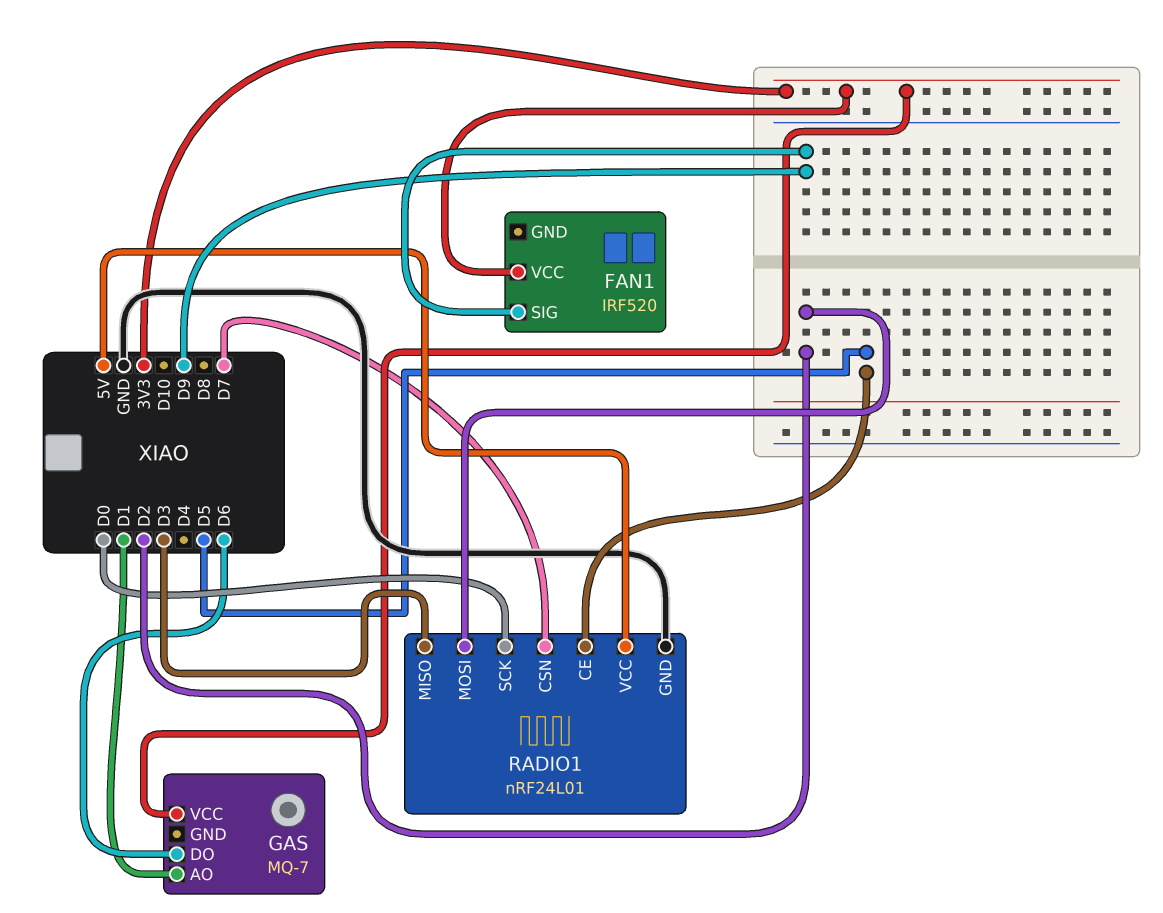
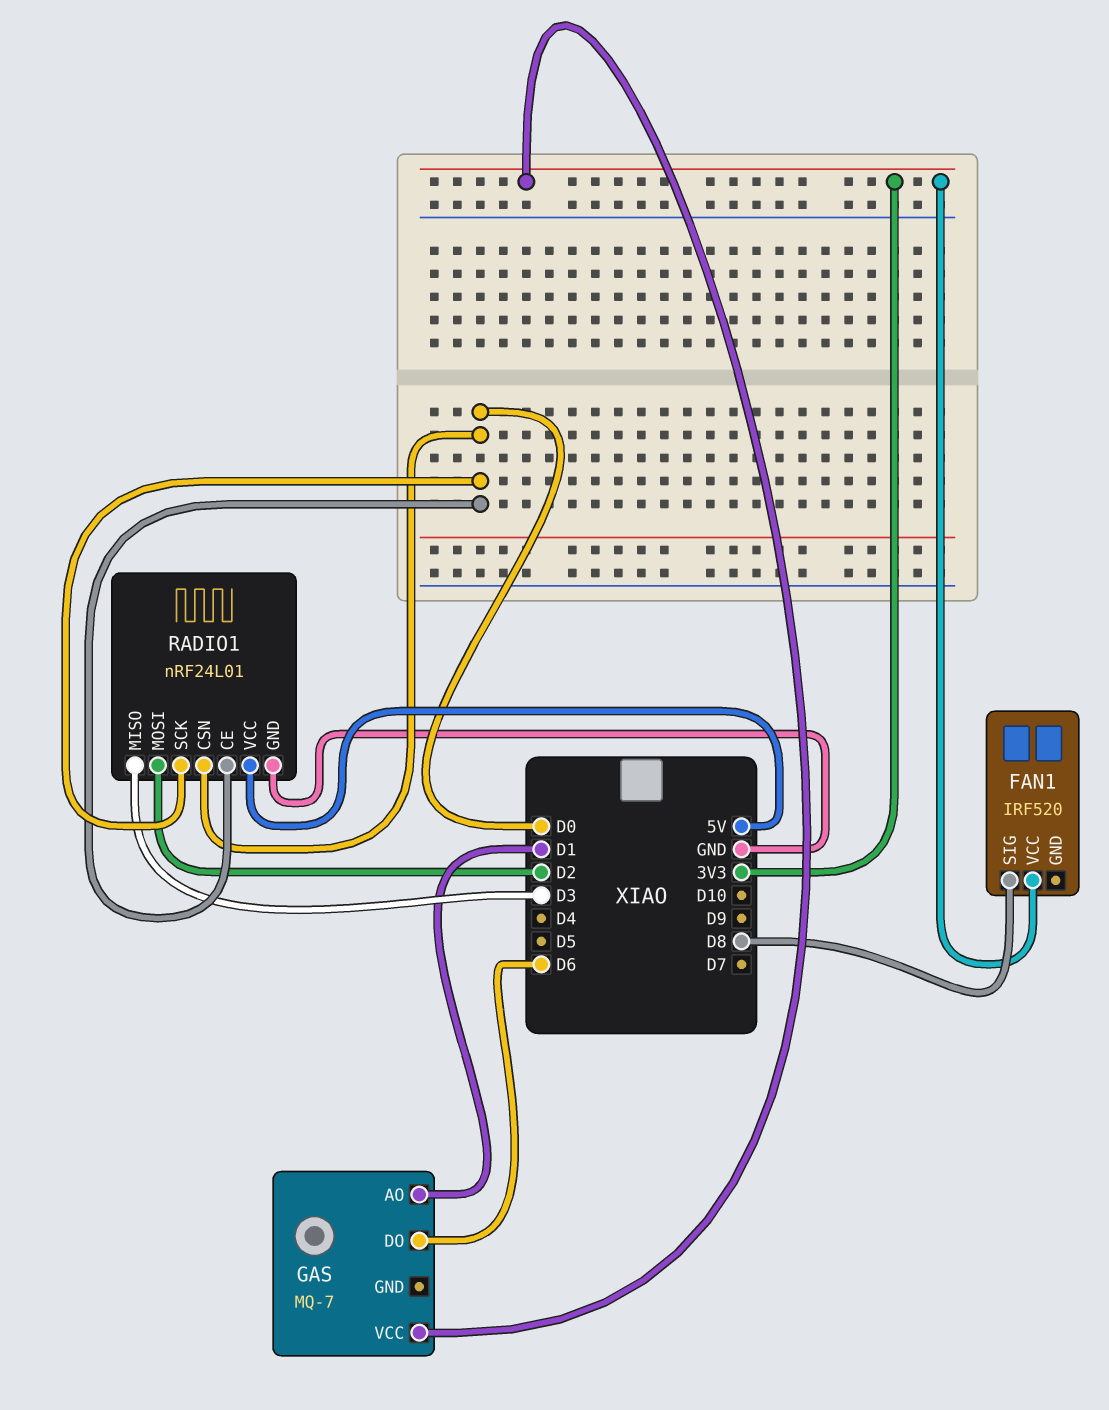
FAN1 pin SIG: D9 -> D8
RADIO1 pin CE: D5 -> D0
RADIO1 pin CSN: D7 -> D0

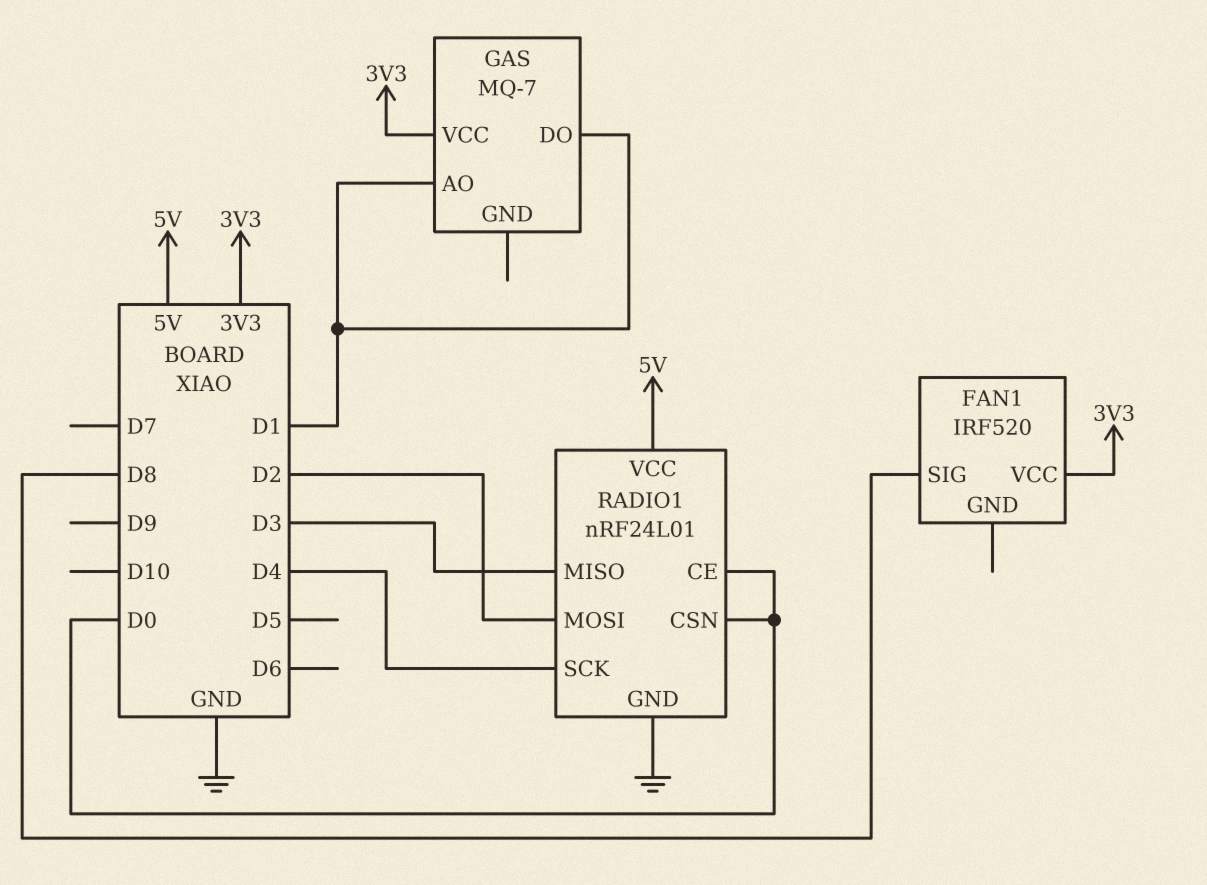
GAS pin DO: D6 -> D1
RADIO1 pin SCK: D0 -> D4

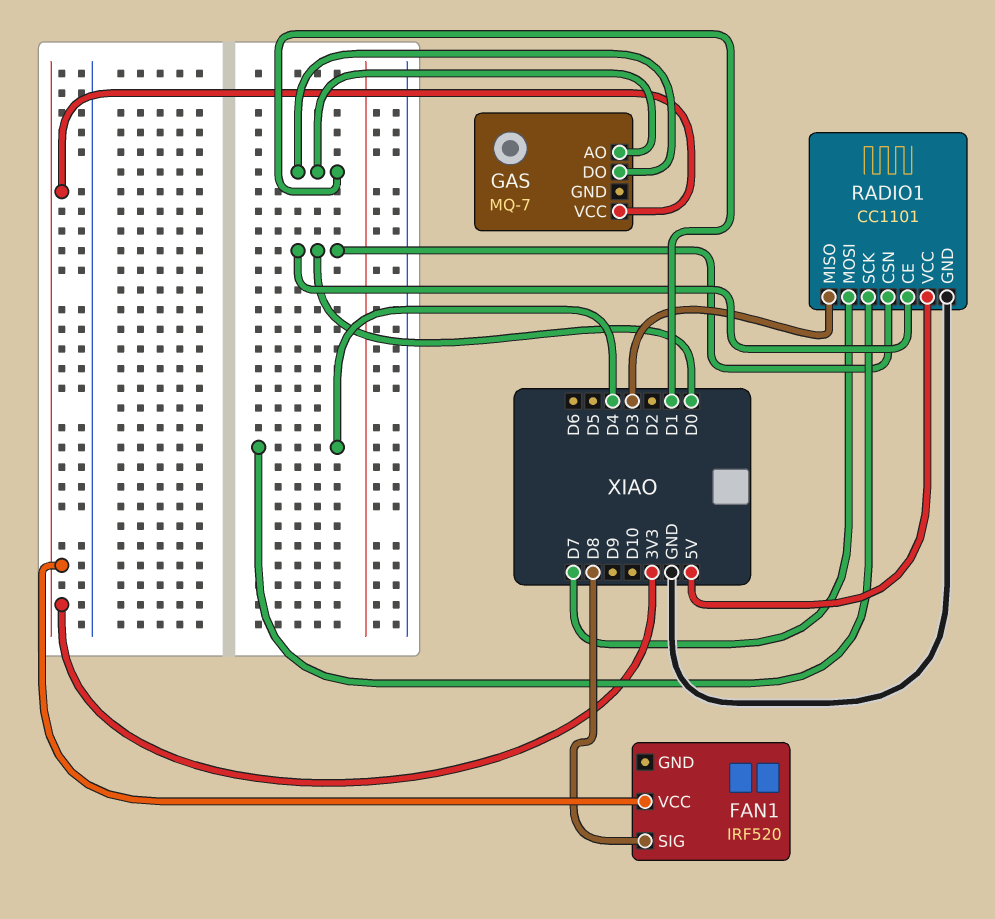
RADIO1: nRF24L01 -> CC1101
RADIO1 pin MOSI: D2 -> D7

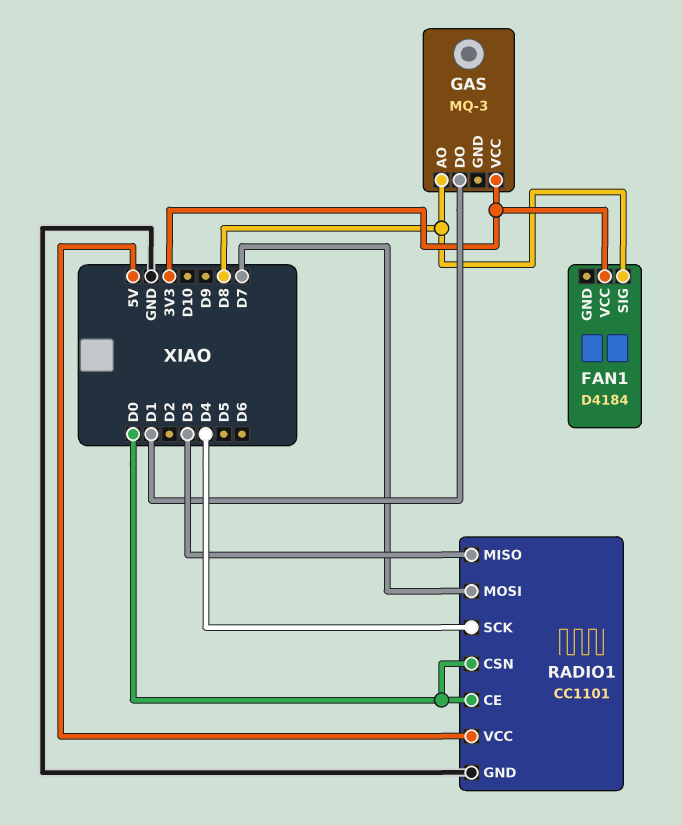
FAN1: IRF520 -> D4184
GAS: MQ-7 -> MQ-3
GAS pin AO: D1 -> D8

